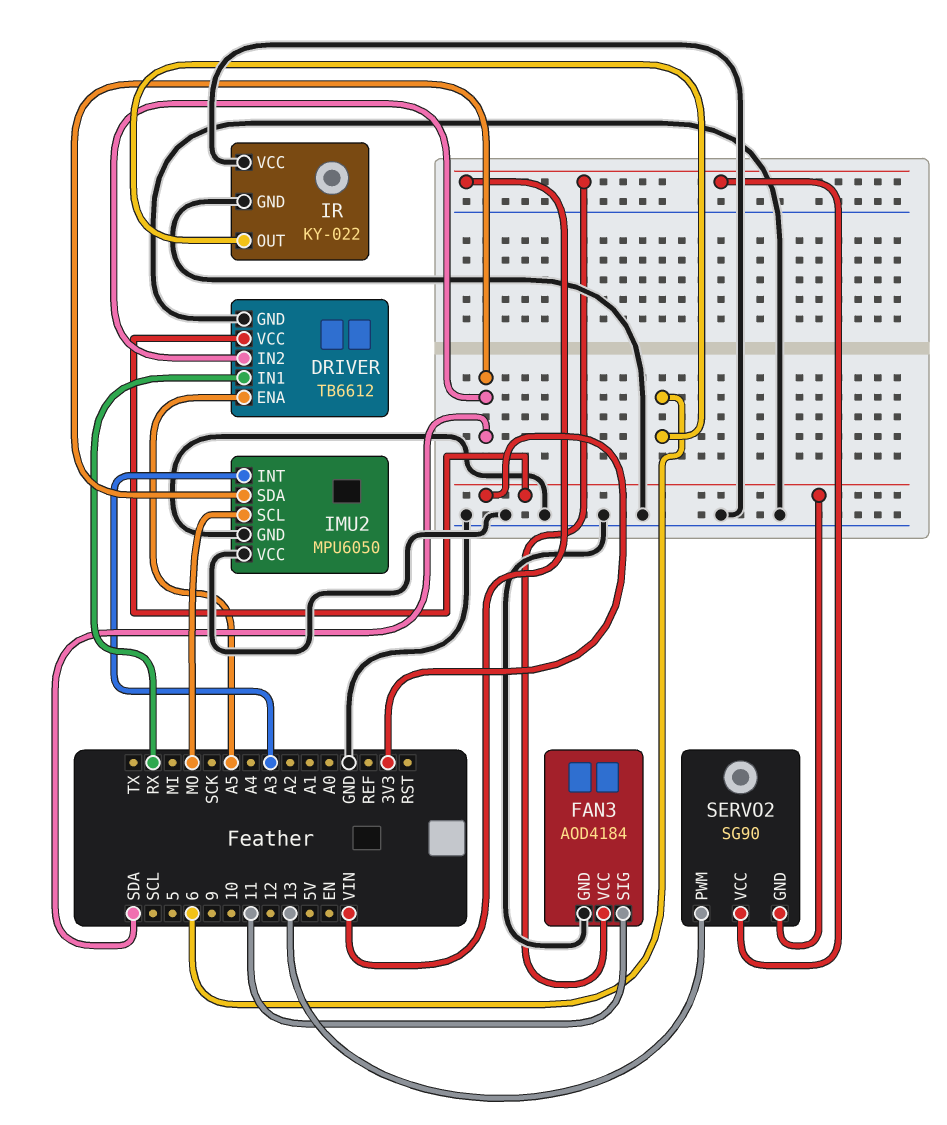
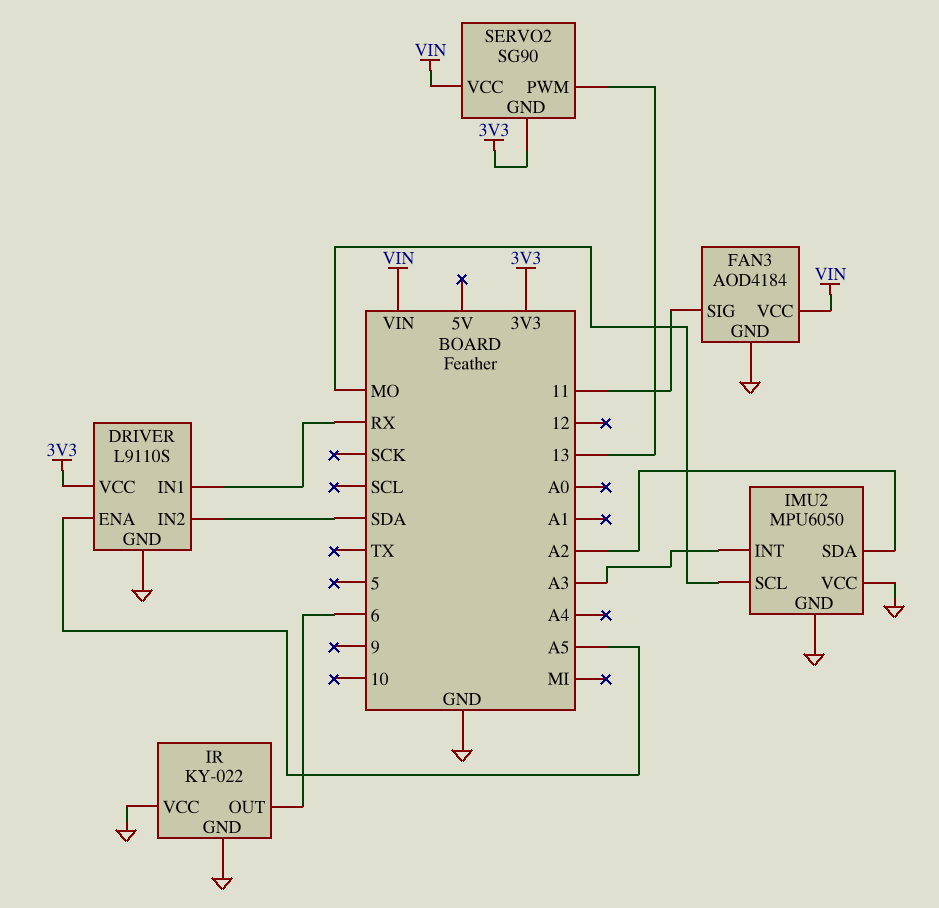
DRIVER: TB6612 -> L9110S
IMU2 pin SDA: SDA -> A2

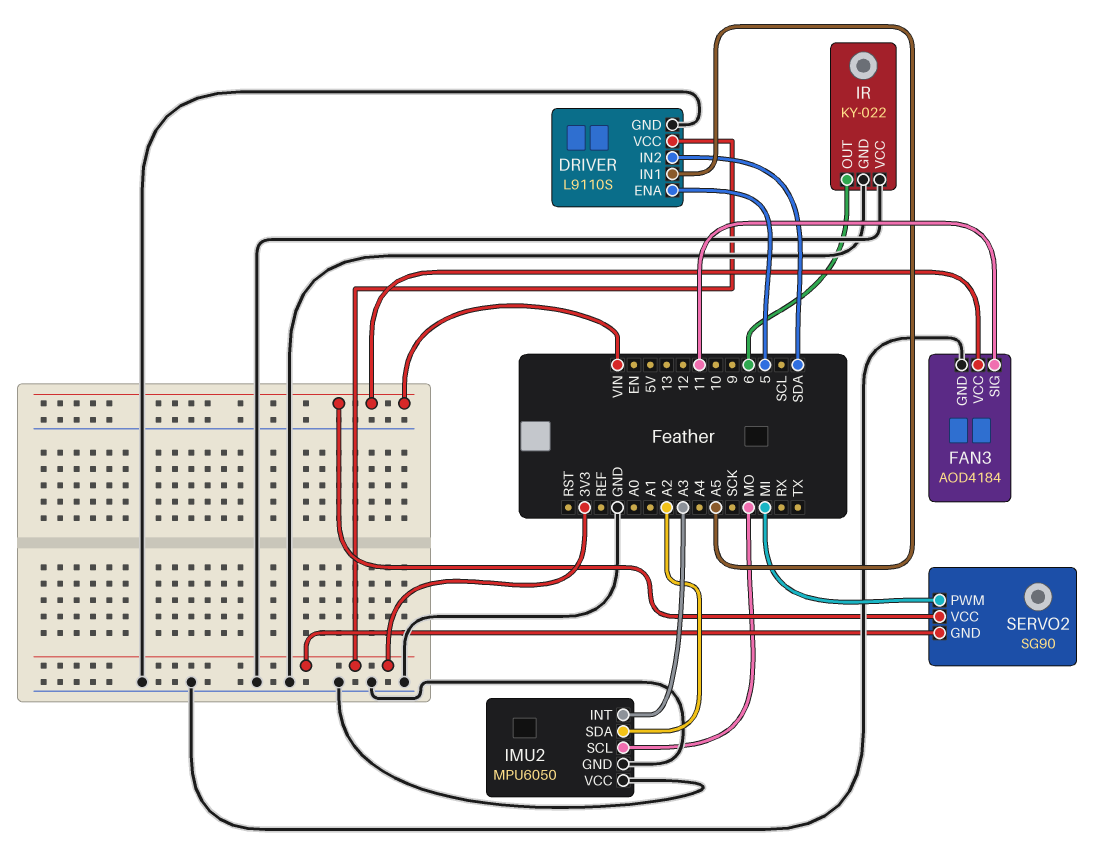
DRIVER pin ENA: A5 -> 5
DRIVER pin IN1: RX -> A5
SERVO2 pin PWM: 13 -> MI

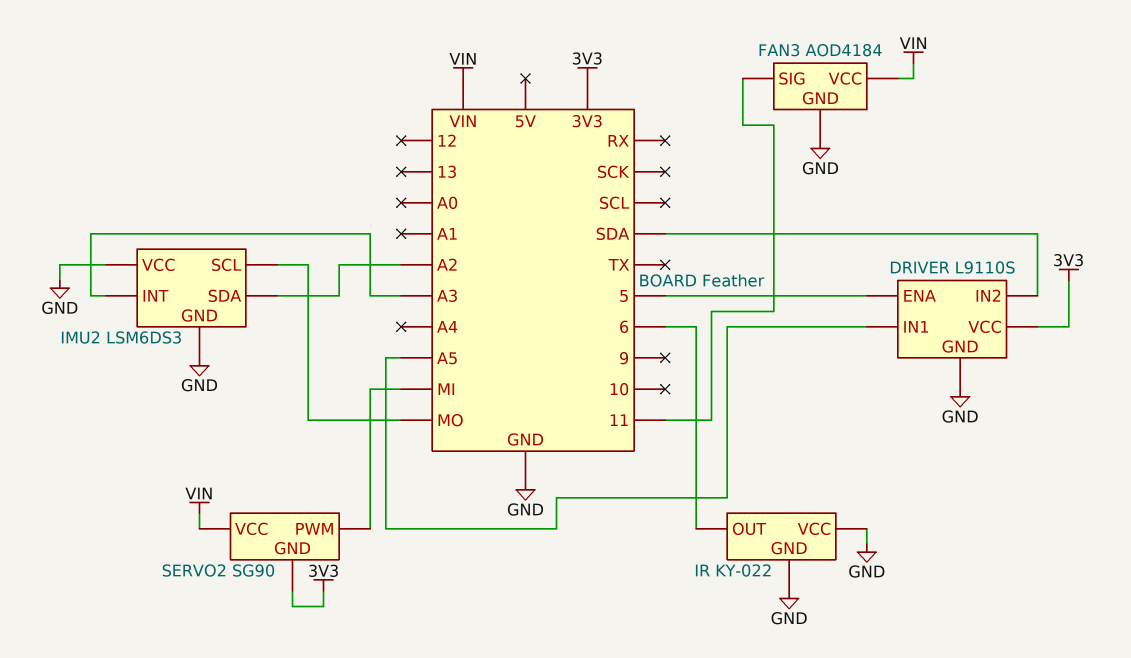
IMU2: MPU6050 -> LSM6DS3

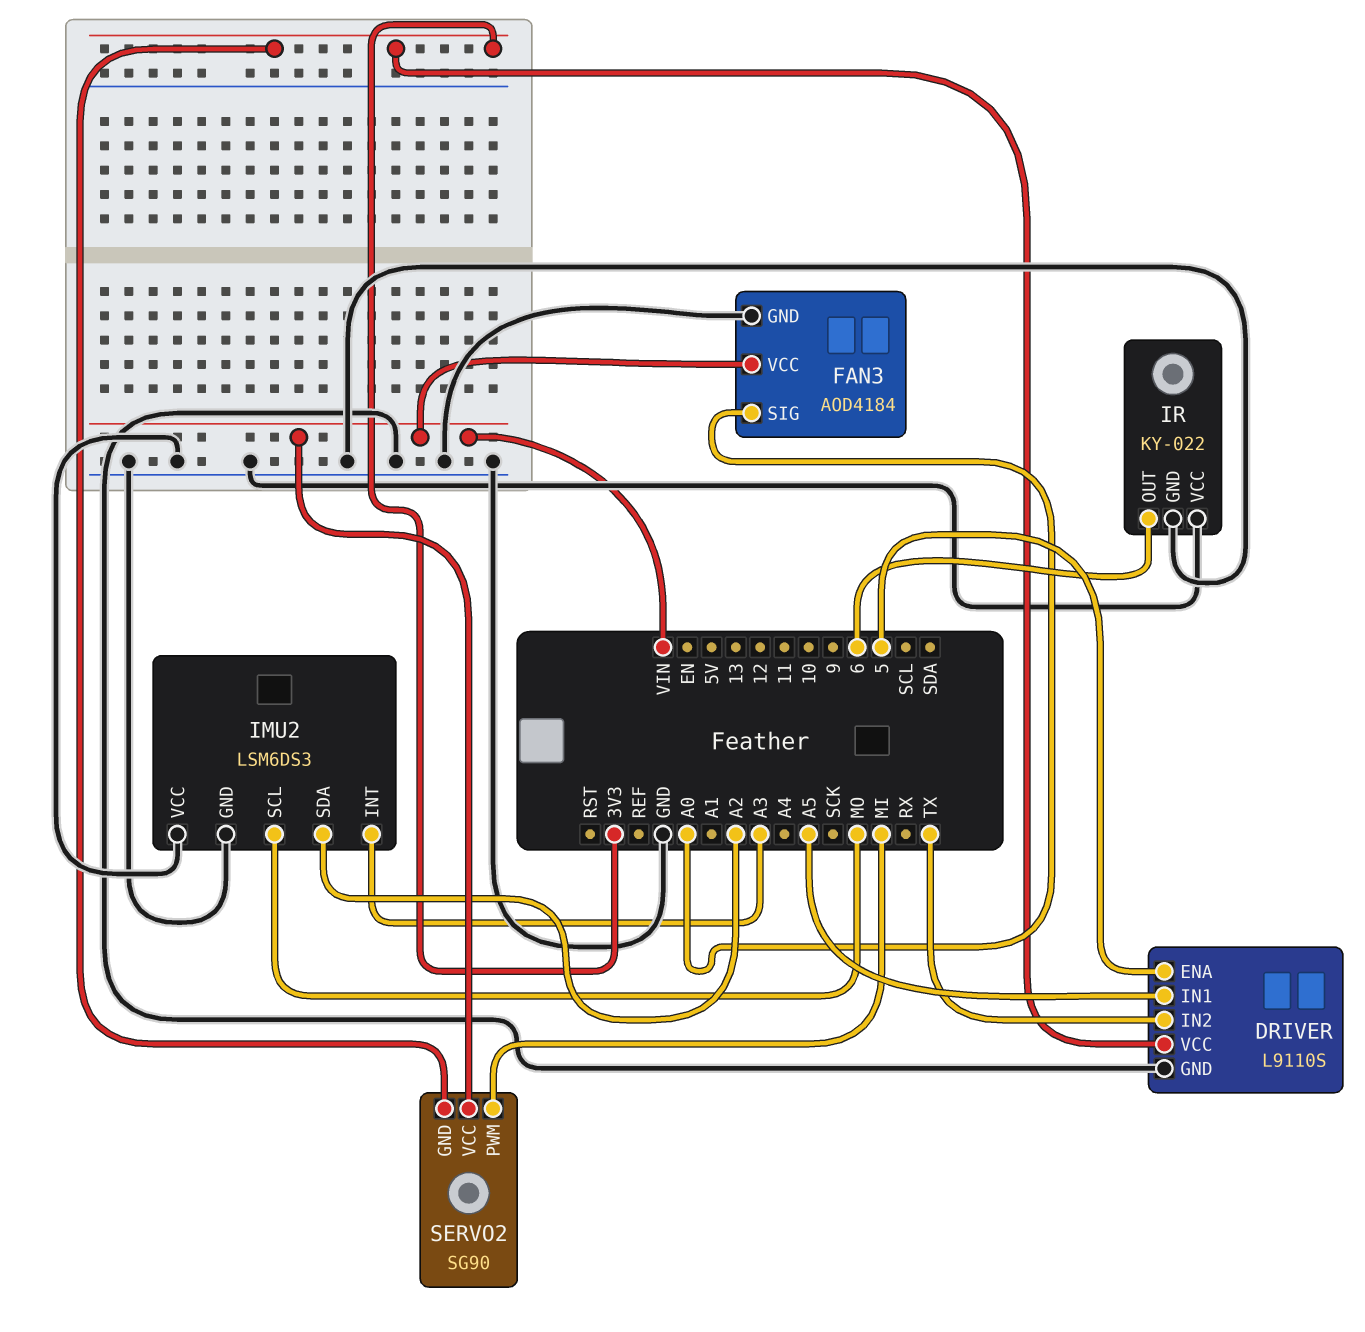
DRIVER pin IN2: SDA -> TX
FAN3 pin SIG: 11 -> A0

